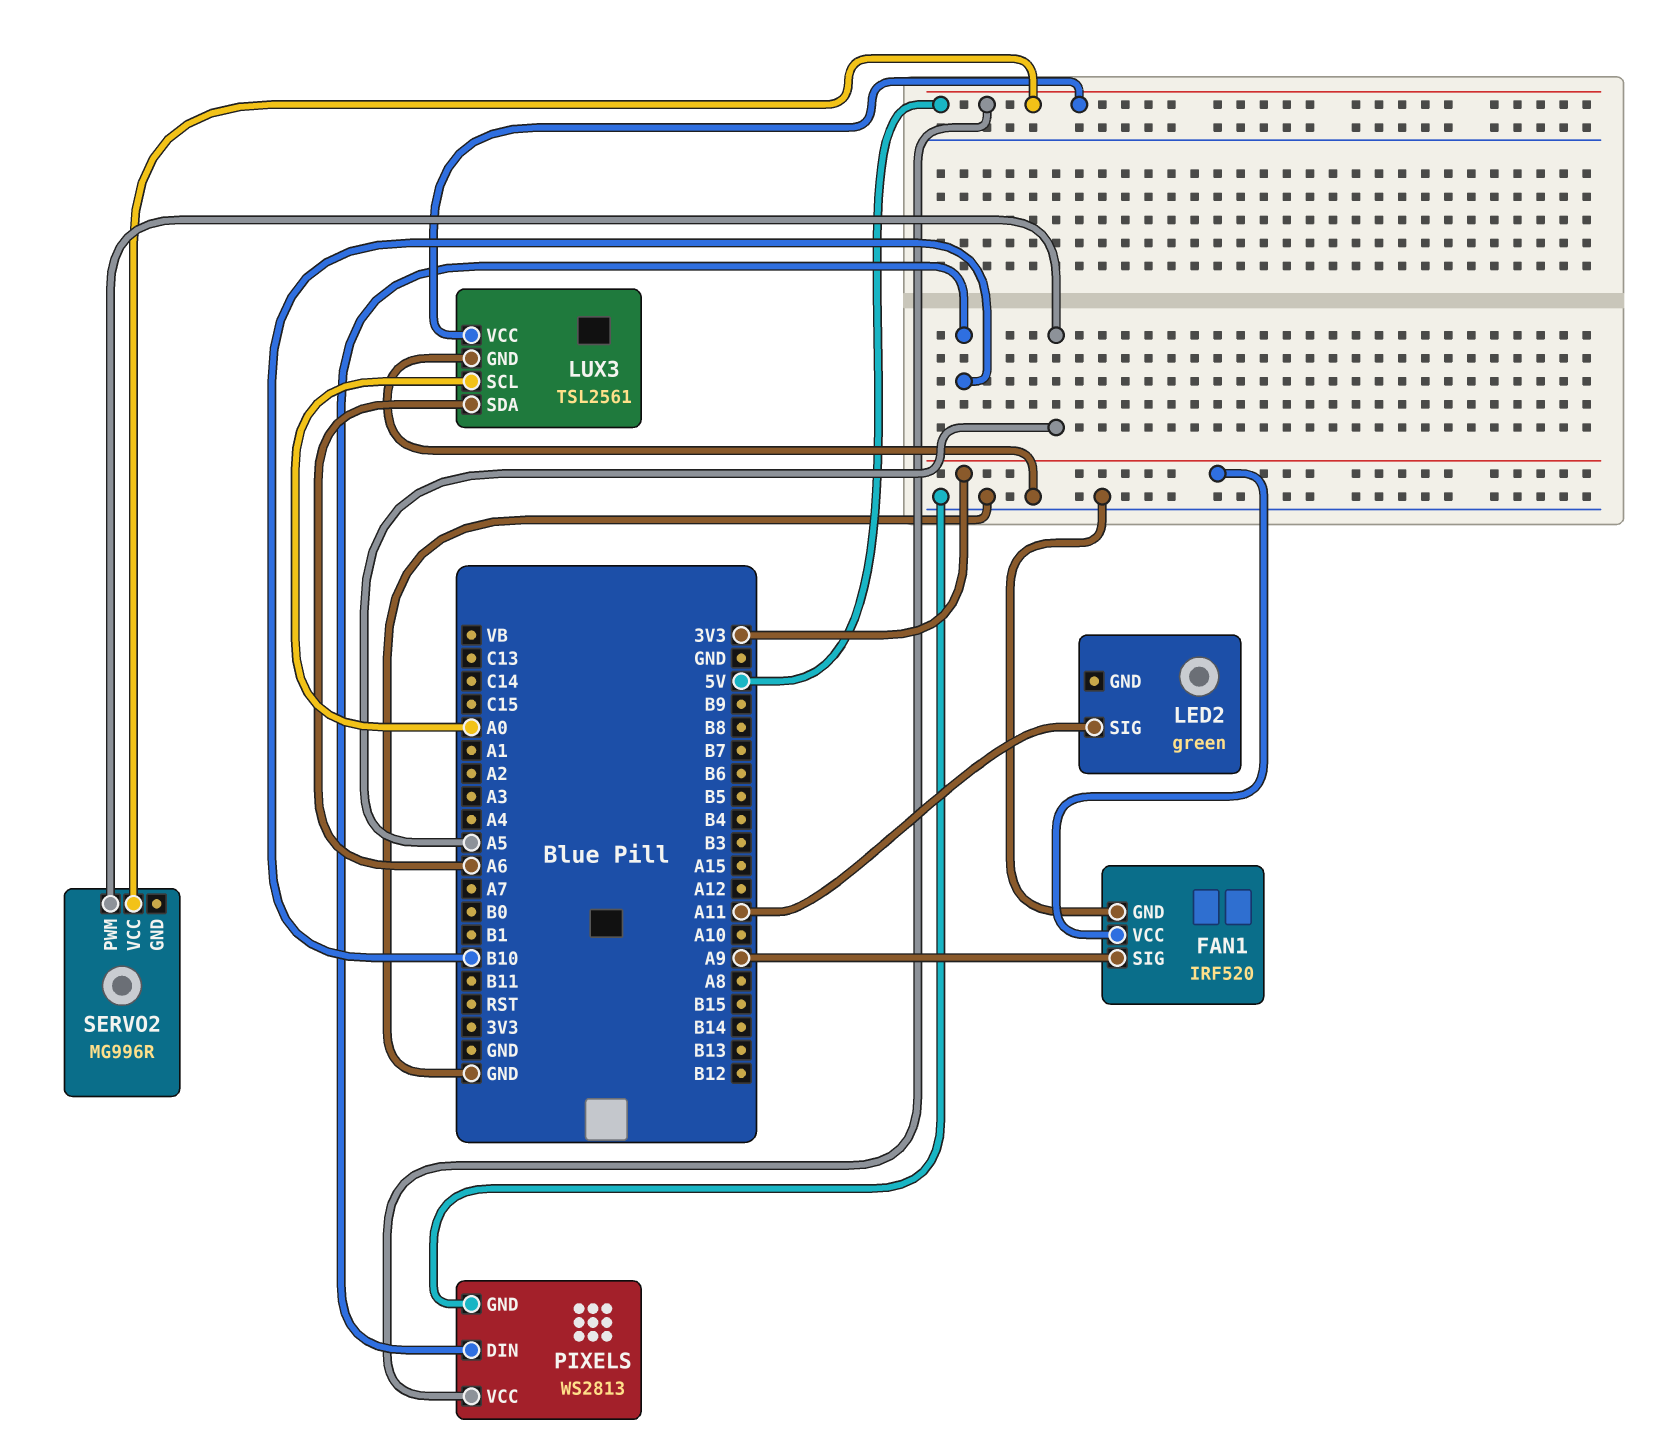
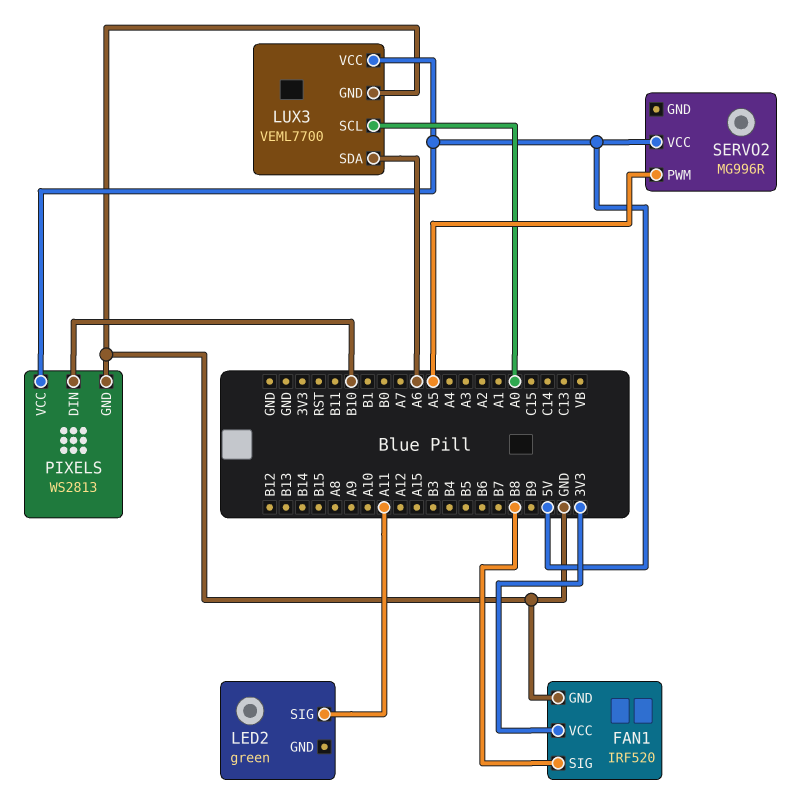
FAN1 pin SIG: A9 -> B8
LUX3: TSL2561 -> VEML7700

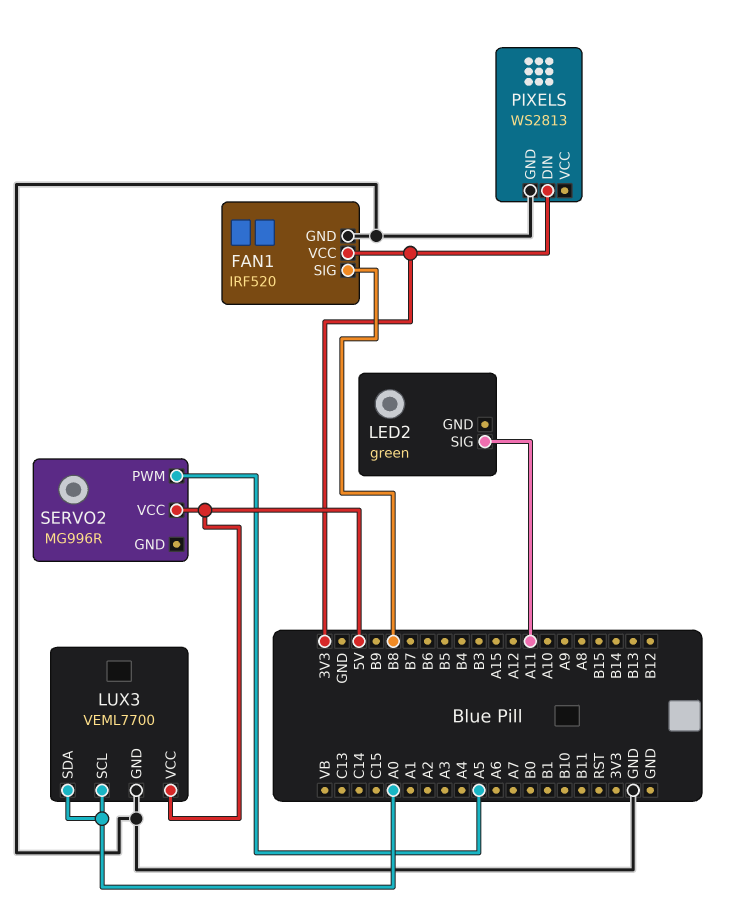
LUX3 pin SDA: A6 -> A0
PIXELS pin DIN: B10 -> 3V3
PIXELS pin VCC: 5V -> none

